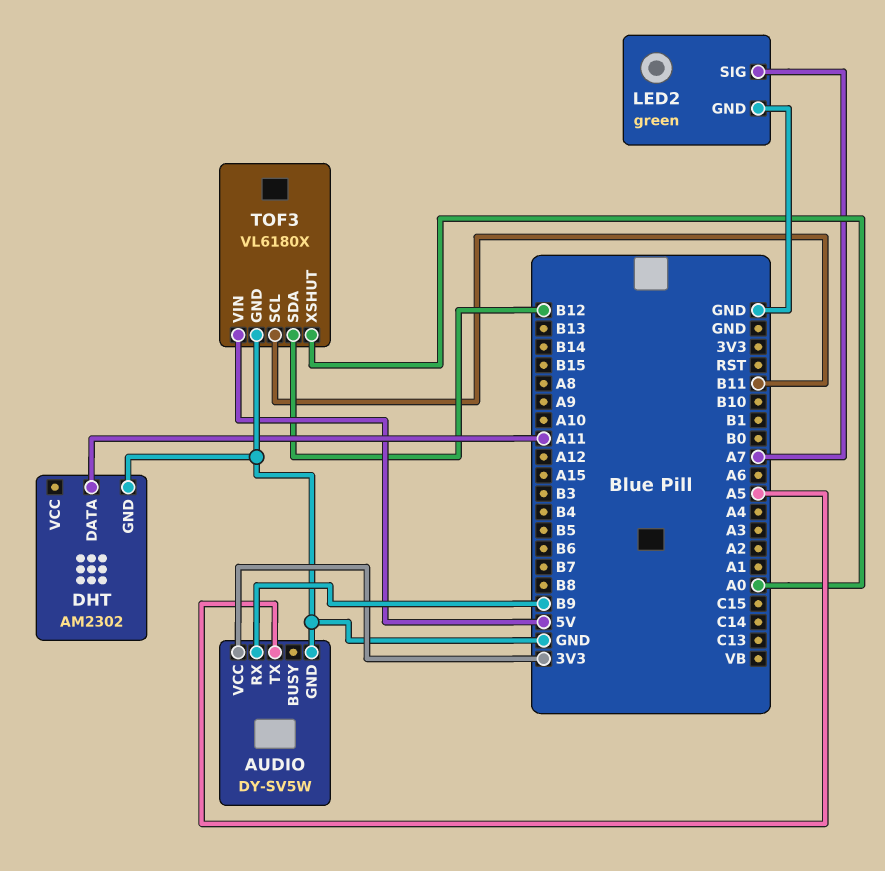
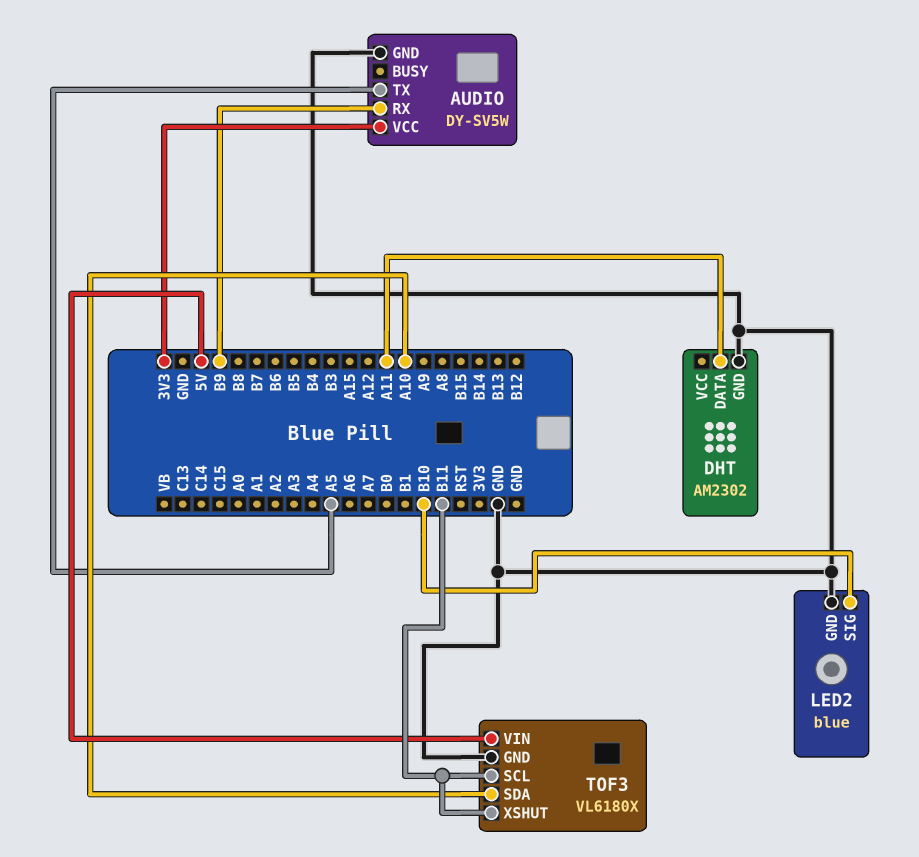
LED2: green -> blue
LED2 pin SIG: A7 -> B10
TOF3 pin SDA: B12 -> A10
TOF3 pin XSHUT: A0 -> B11

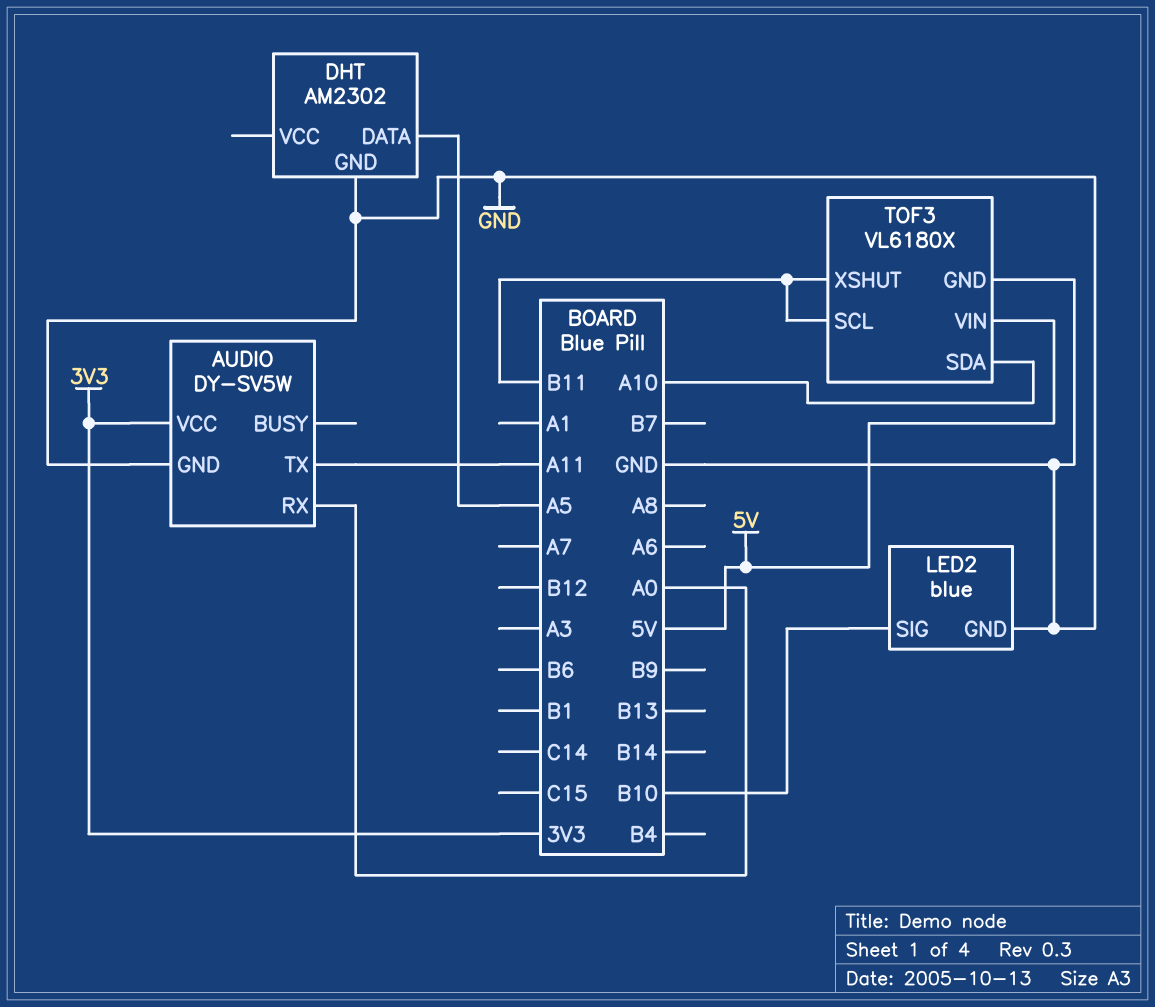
AUDIO pin RX: B9 -> A0
AUDIO pin TX: A5 -> A11
DHT pin DATA: A11 -> A5

